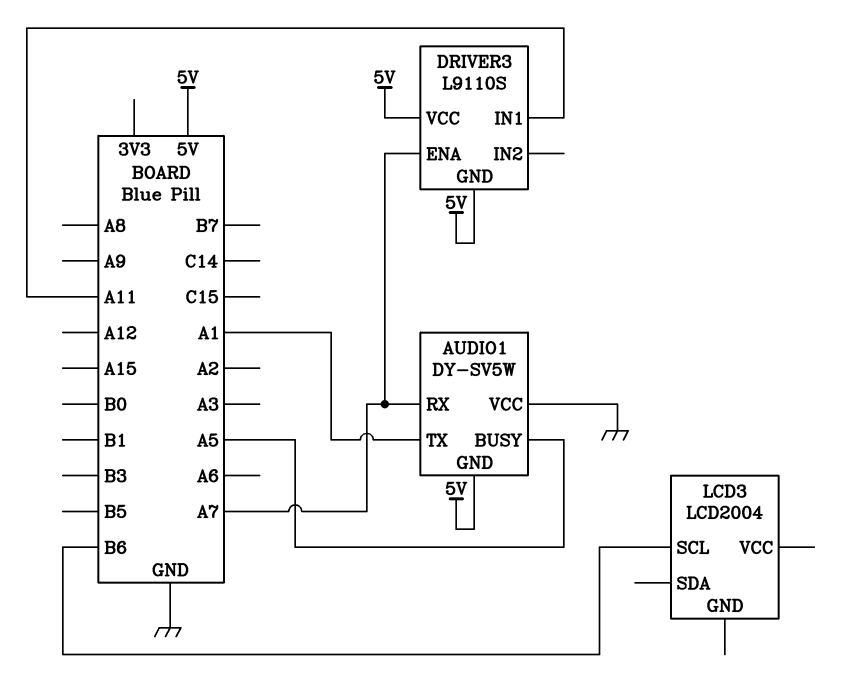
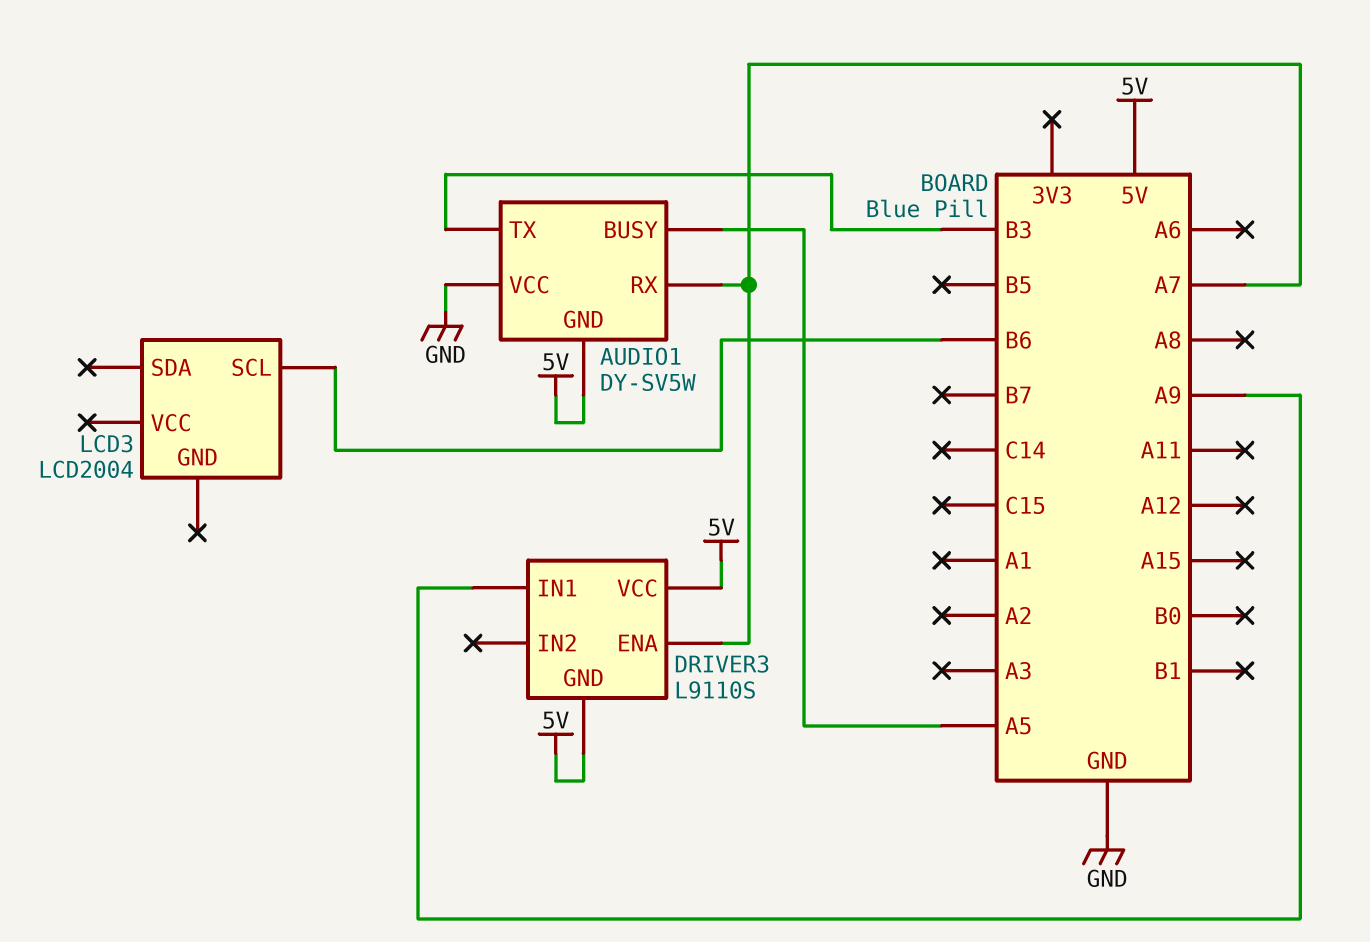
AUDIO1 pin TX: A1 -> B3
DRIVER3 pin IN1: A11 -> A9

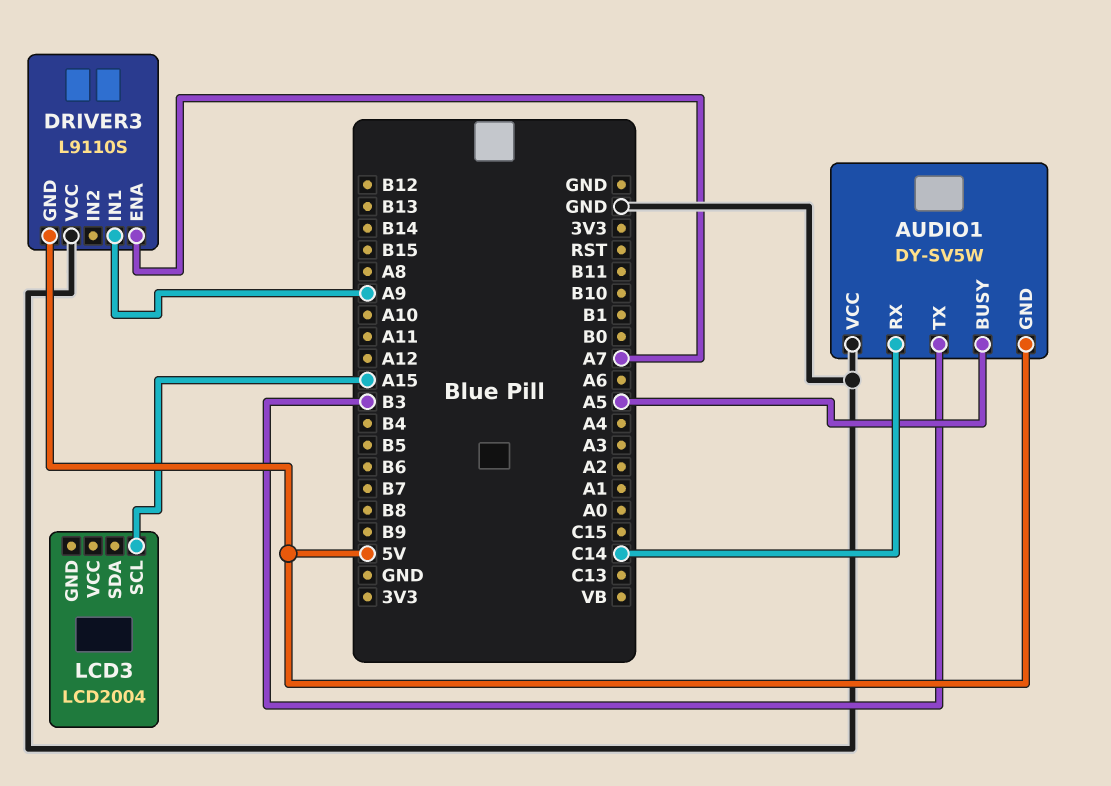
AUDIO1 pin RX: A7 -> C14
DRIVER3 pin VCC: 5V -> GND
LCD3 pin SCL: B6 -> A15

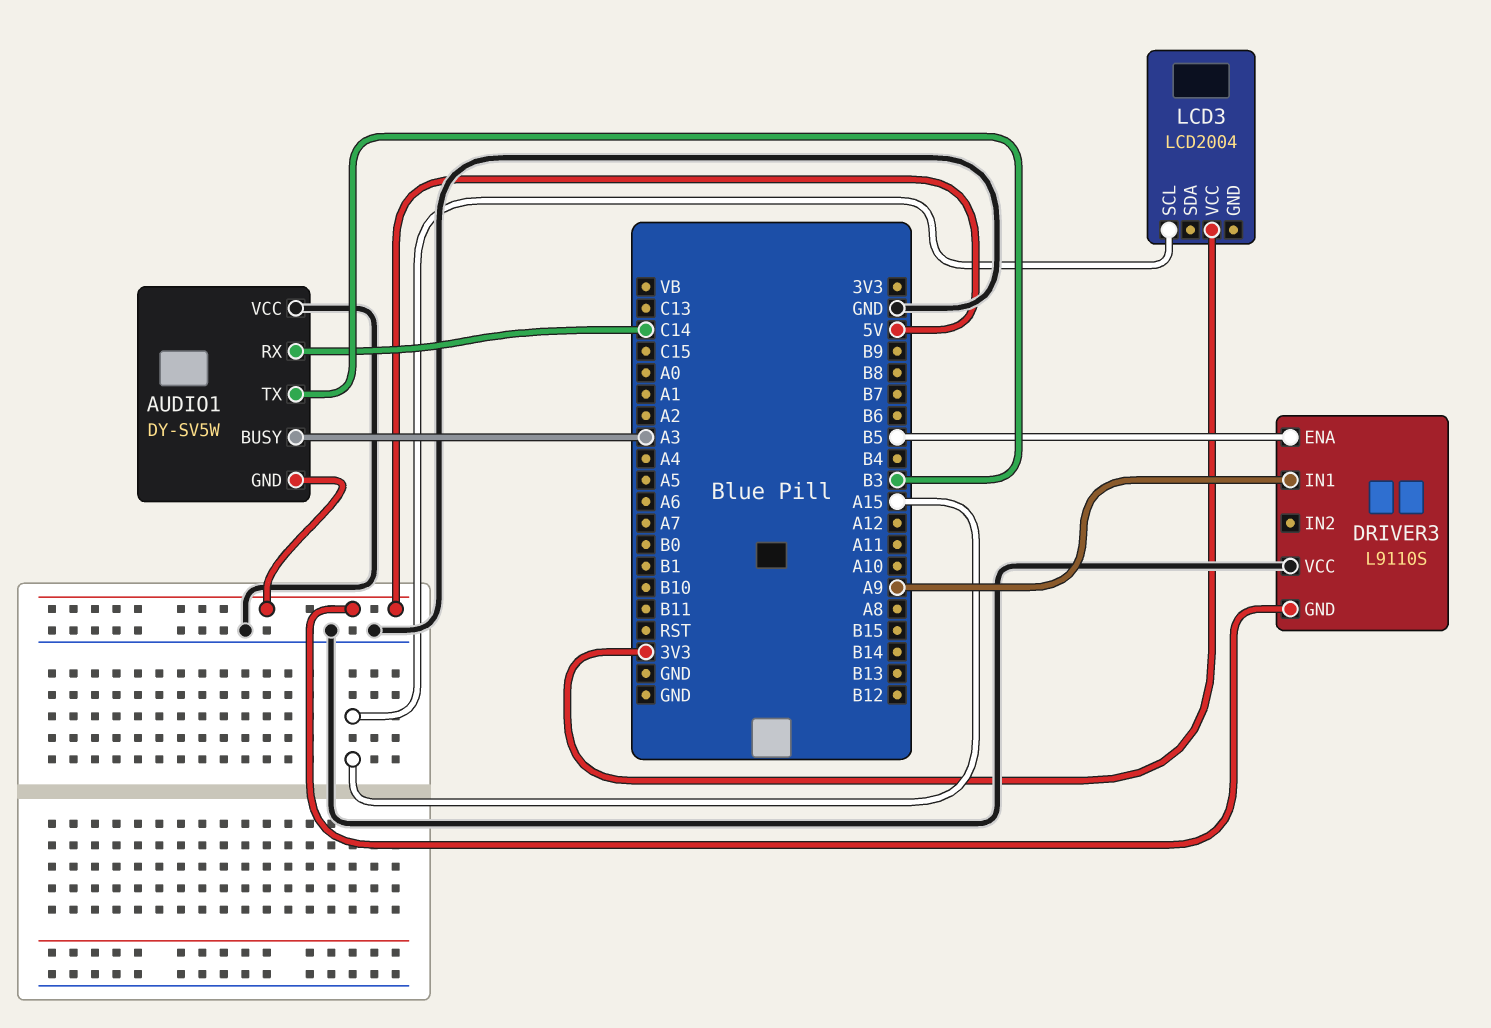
AUDIO1 pin BUSY: A5 -> A3
DRIVER3 pin ENA: A7 -> B5
LCD3 pin VCC: none -> 3V3

